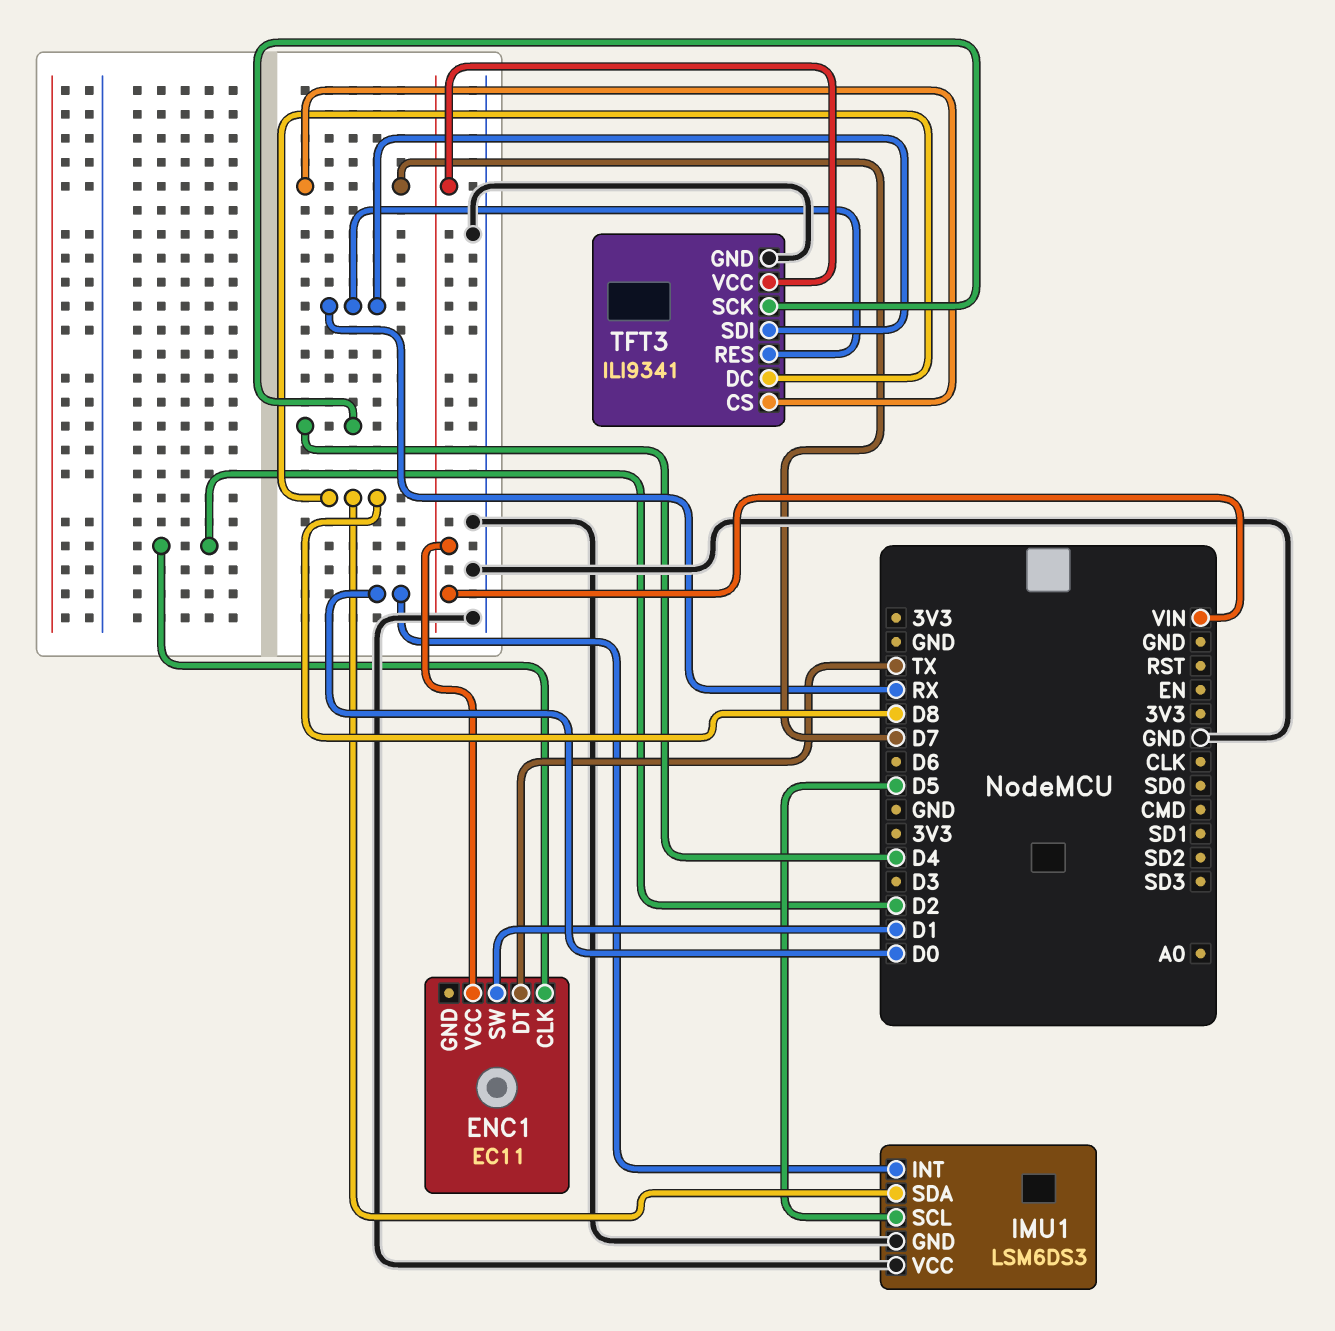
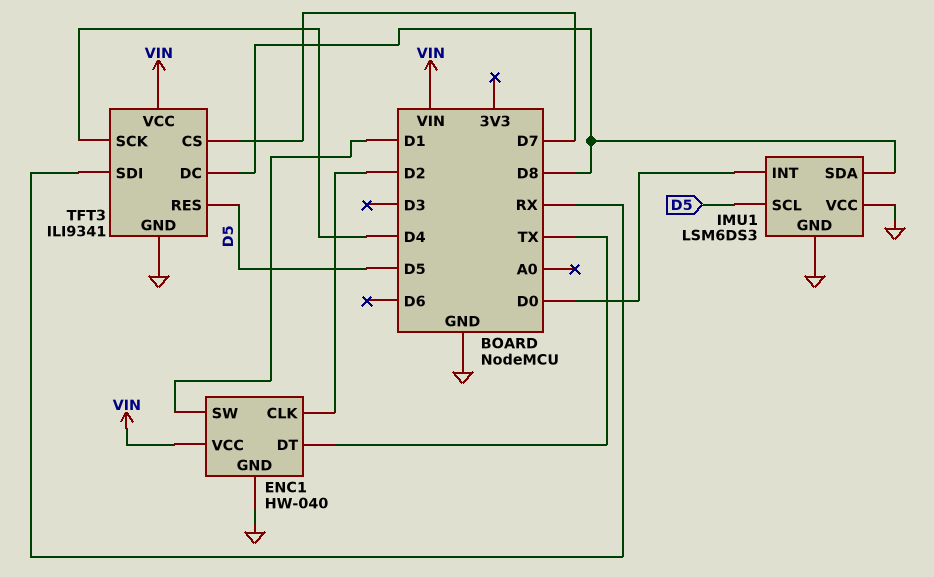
ENC1: EC11 -> HW-040
ENC1 pin GND: none -> GND
TFT3 pin RES: RX -> D5

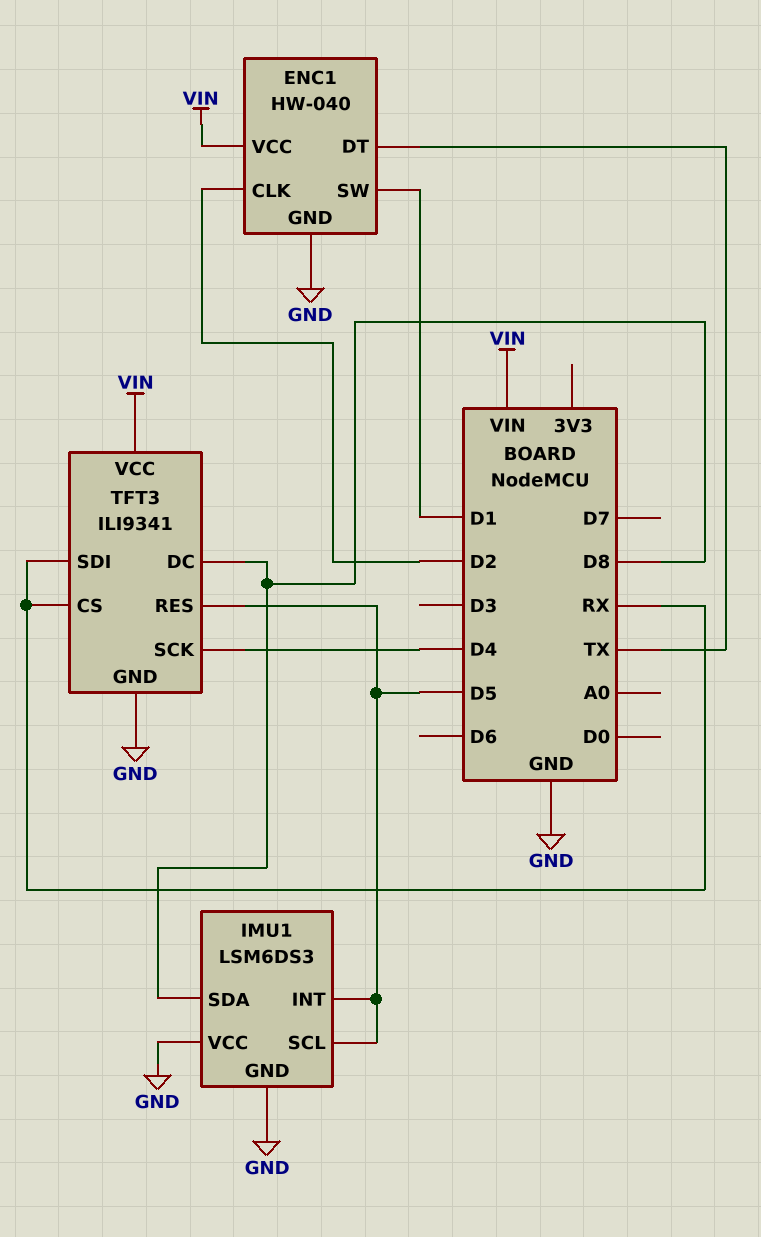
IMU1 pin INT: D0 -> D5
TFT3 pin CS: D7 -> RX

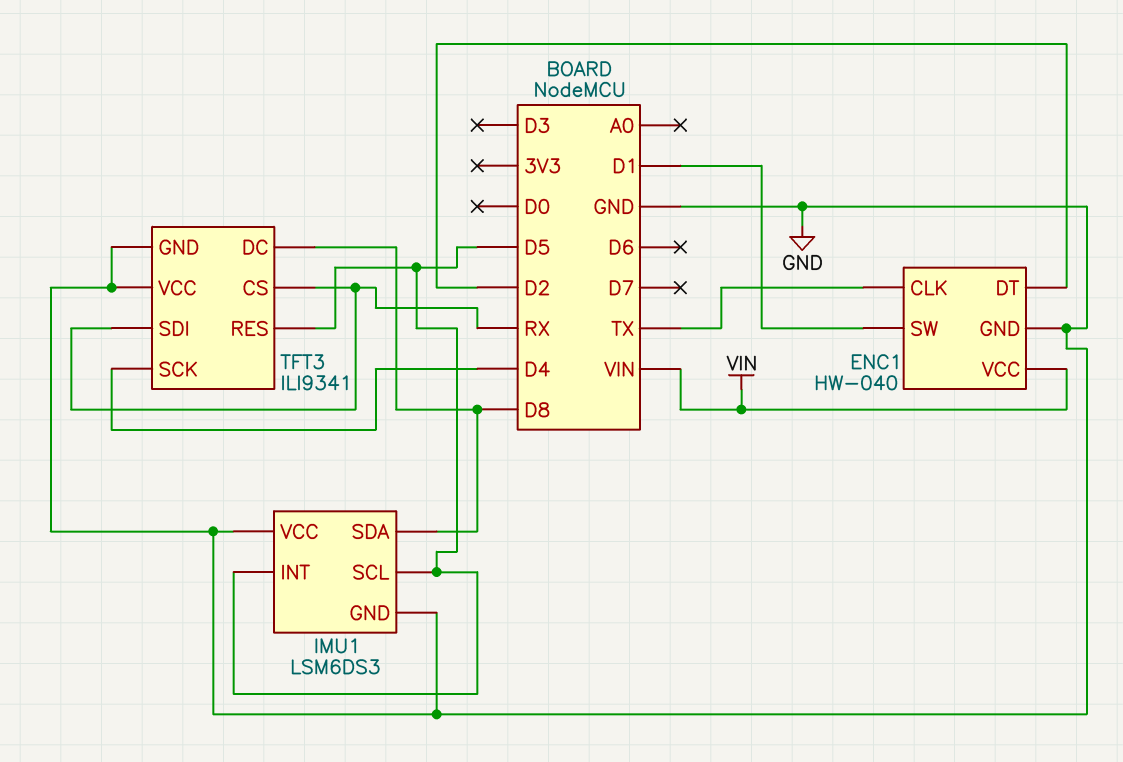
ENC1 pin CLK: D2 -> TX
ENC1 pin DT: TX -> D2
TFT3 pin VCC: VIN -> GND

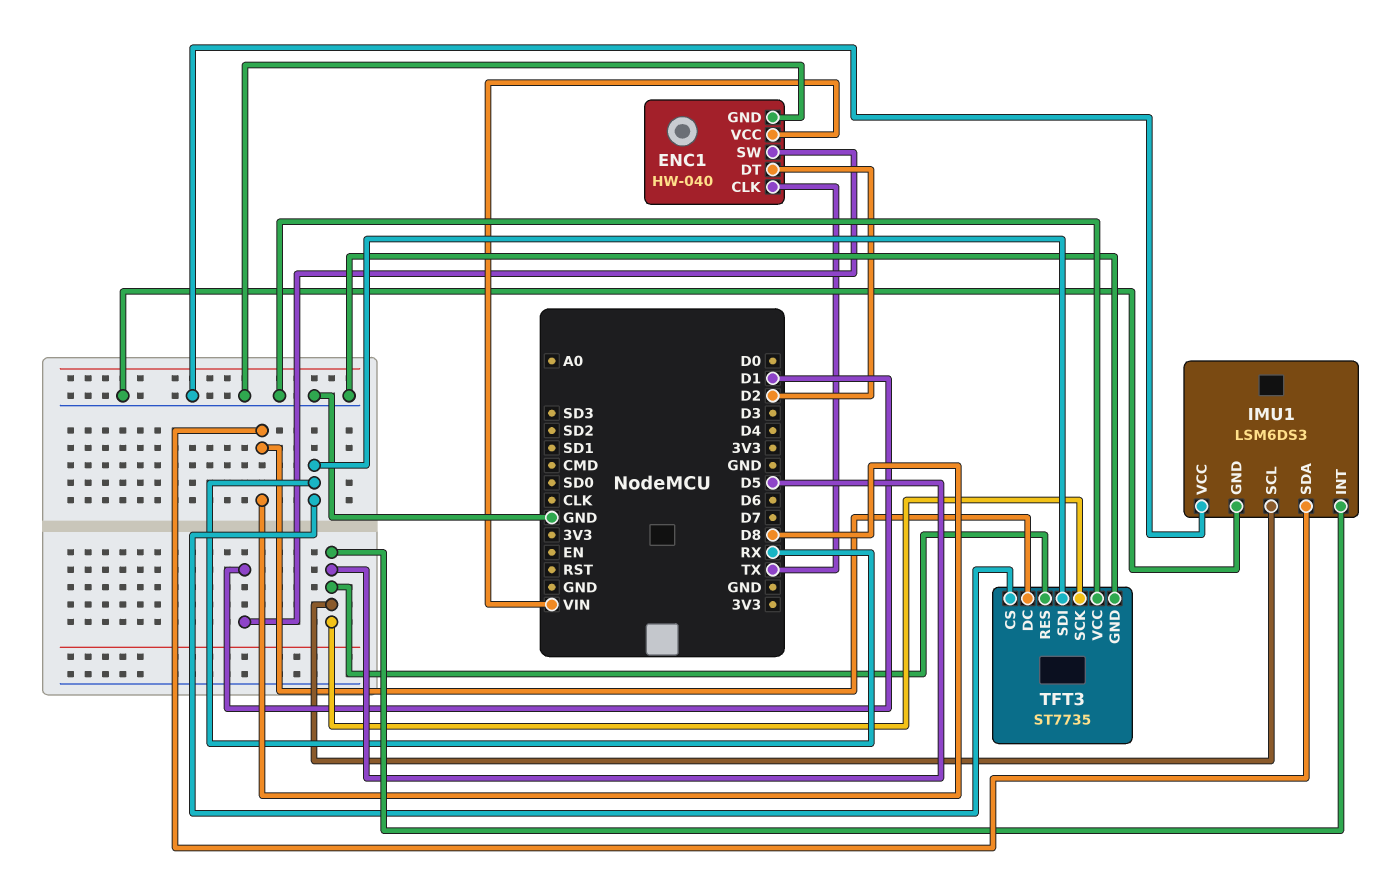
TFT3: ILI9341 -> ST7735
TFT3 pin SCK: D4 -> D5

